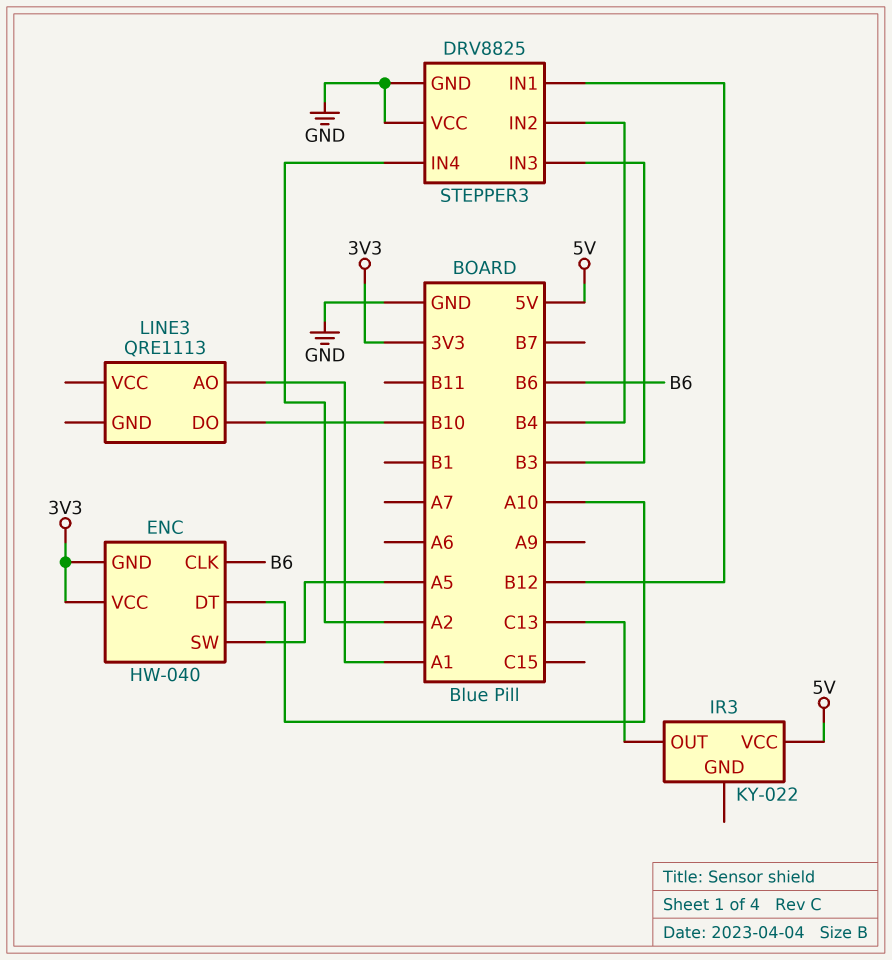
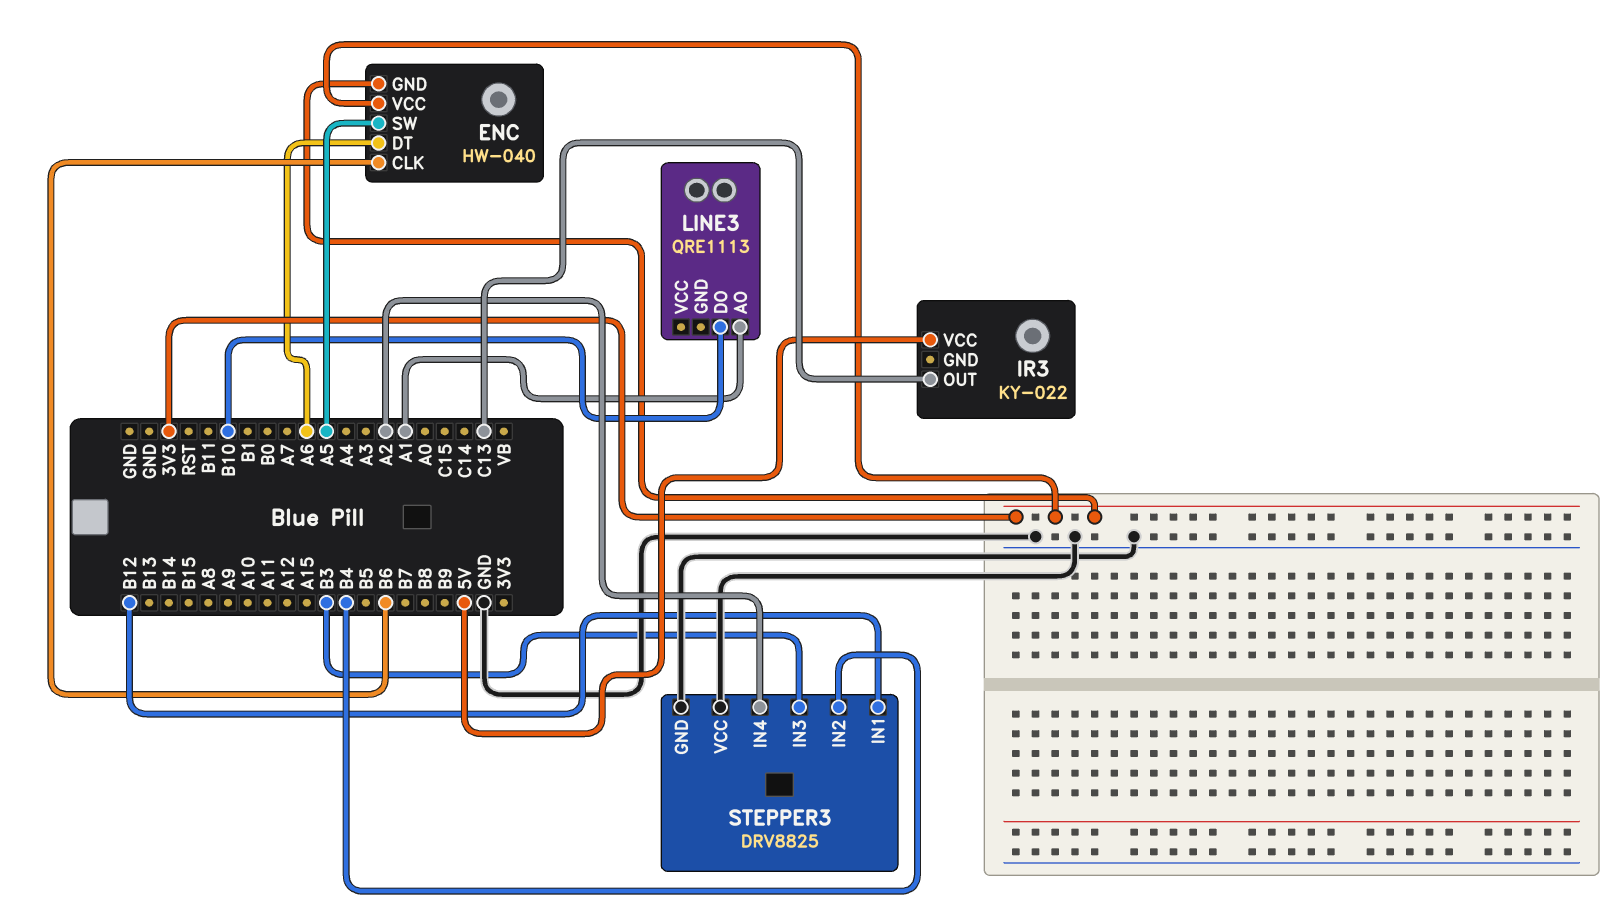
ENC pin DT: A10 -> A6

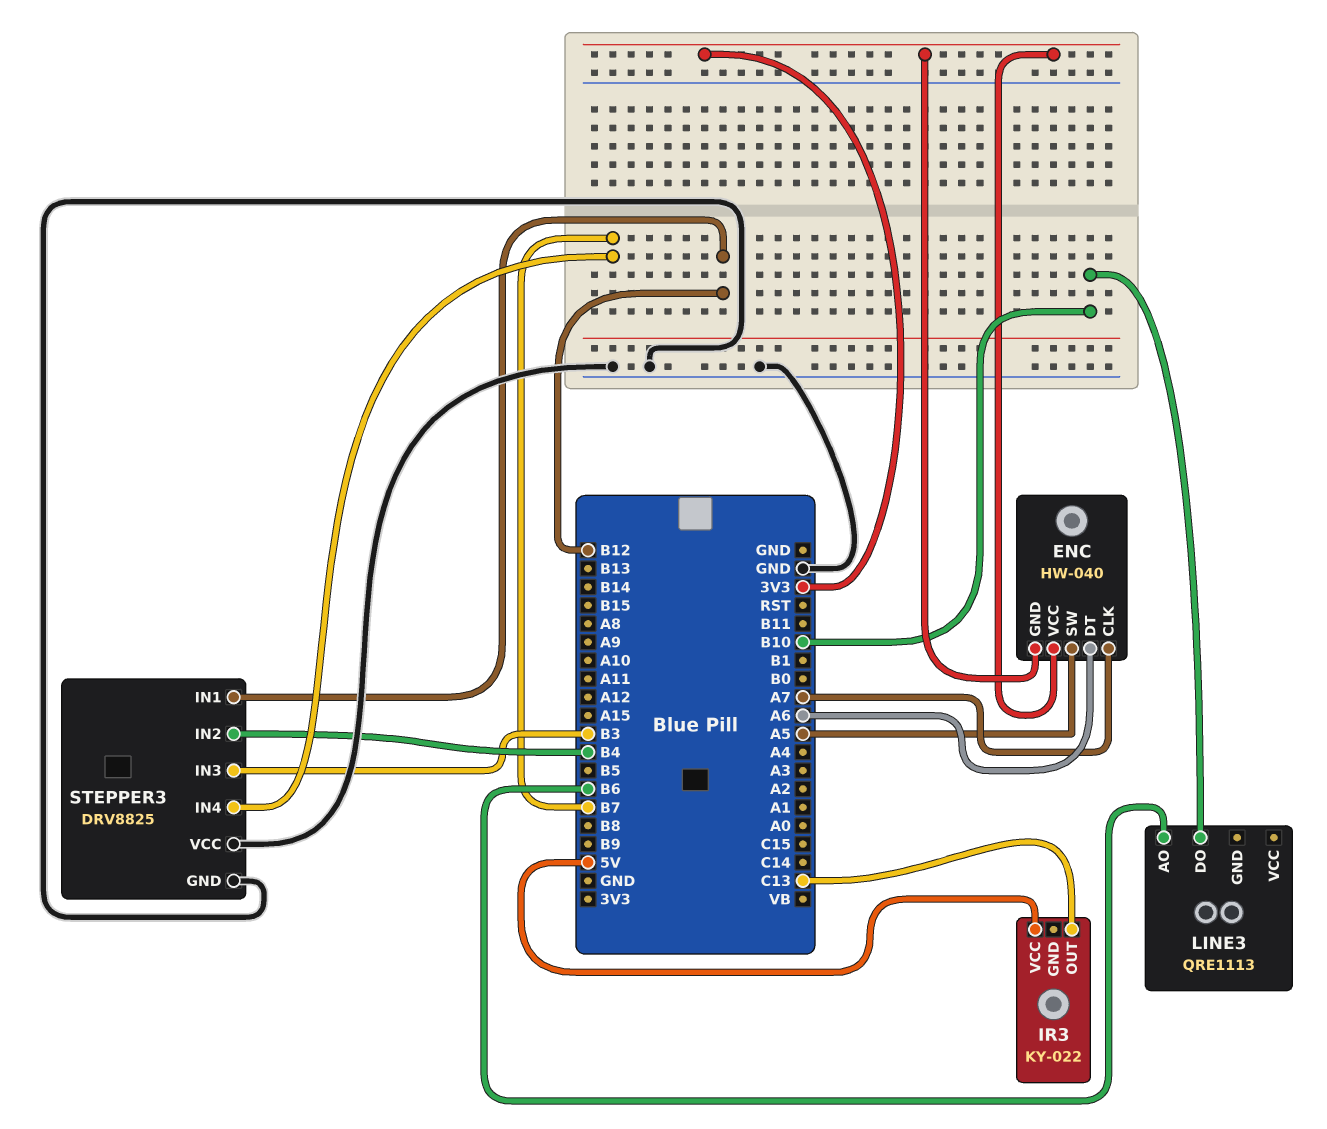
ENC pin CLK: B6 -> A7
LINE3 pin AO: A1 -> B6
STEPPER3 pin IN4: A2 -> B7

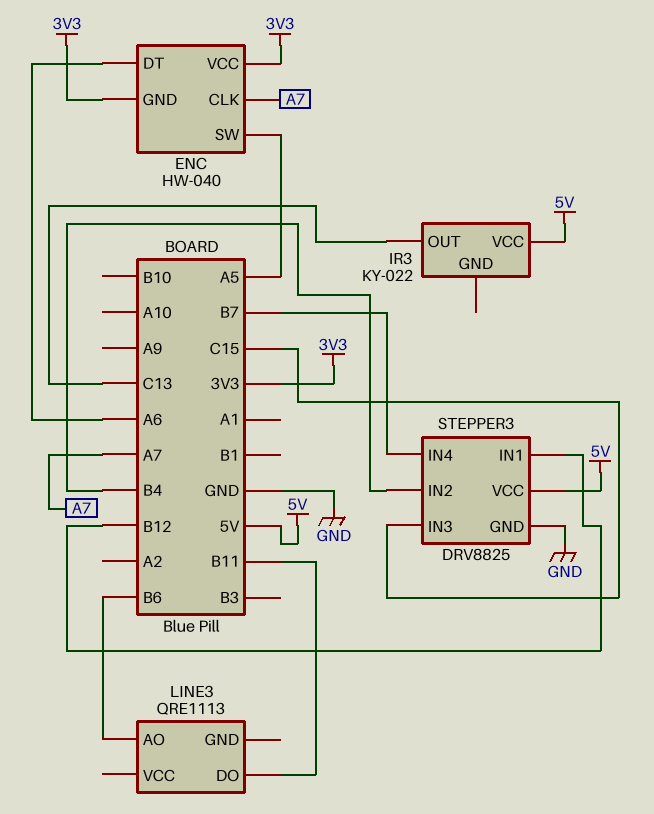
LINE3 pin DO: B10 -> B11
STEPPER3 pin IN3: B3 -> C15
STEPPER3 pin VCC: GND -> 5V

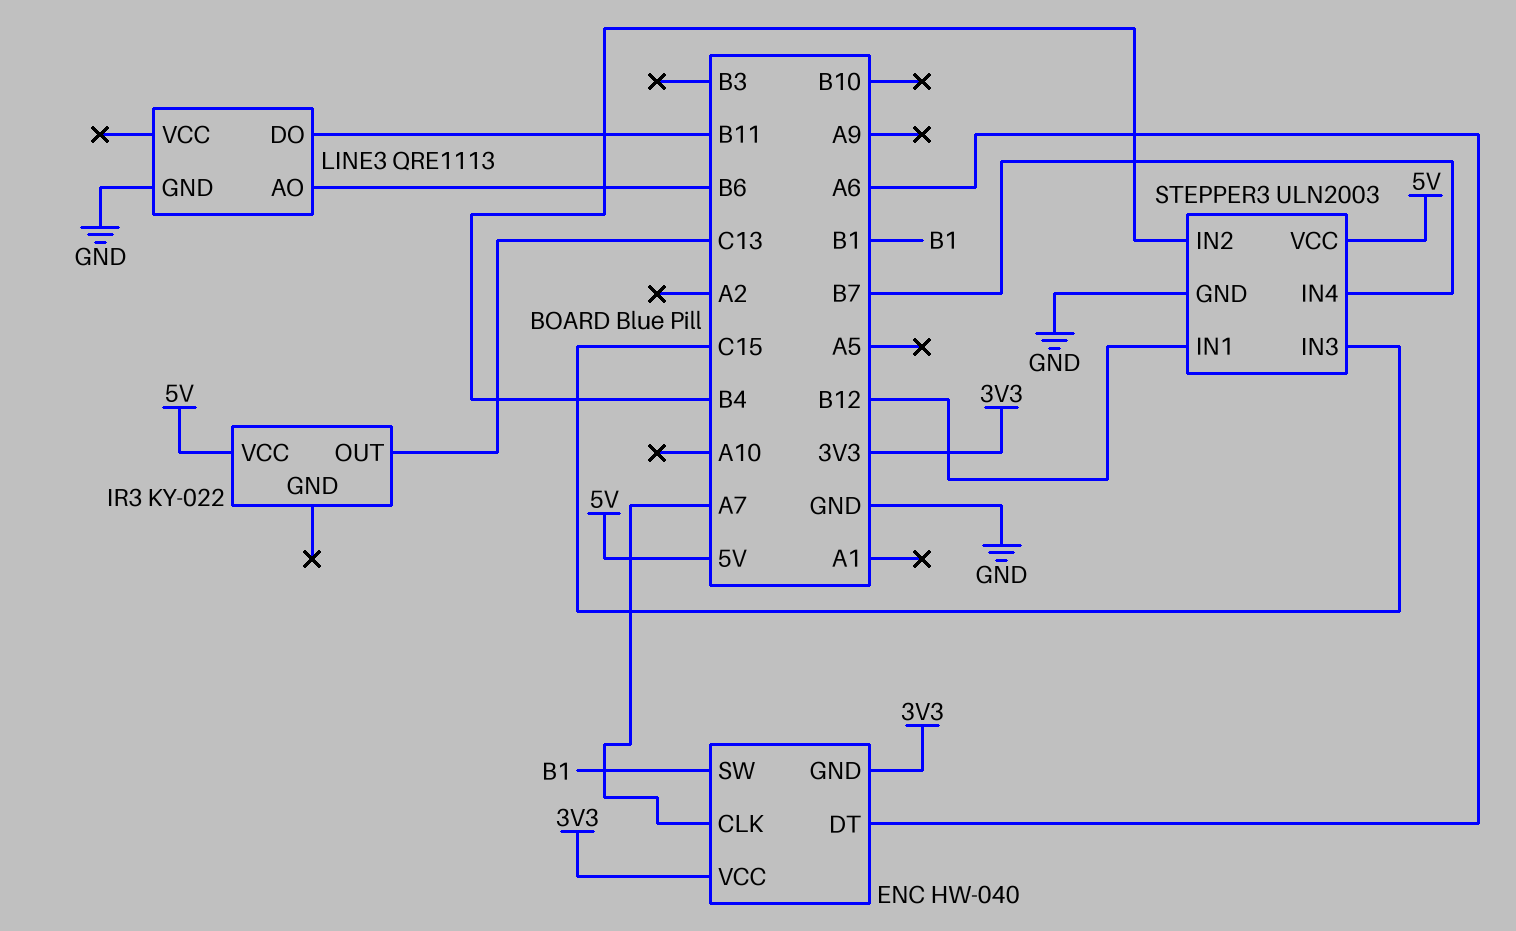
ENC pin SW: A5 -> B1
LINE3 pin GND: none -> GND
STEPPER3: DRV8825 -> ULN2003

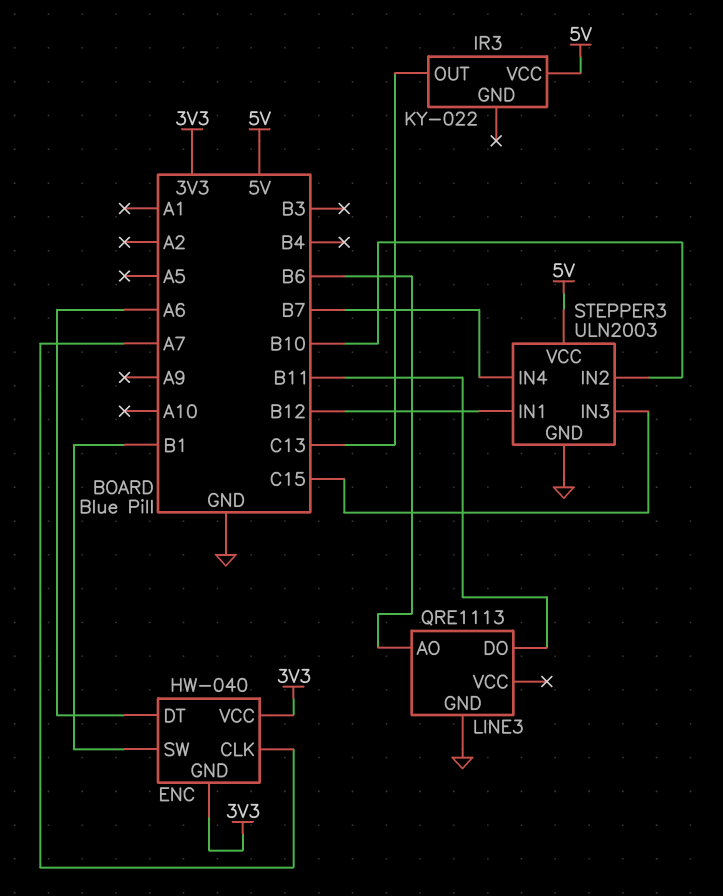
STEPPER3 pin IN2: B4 -> B10

